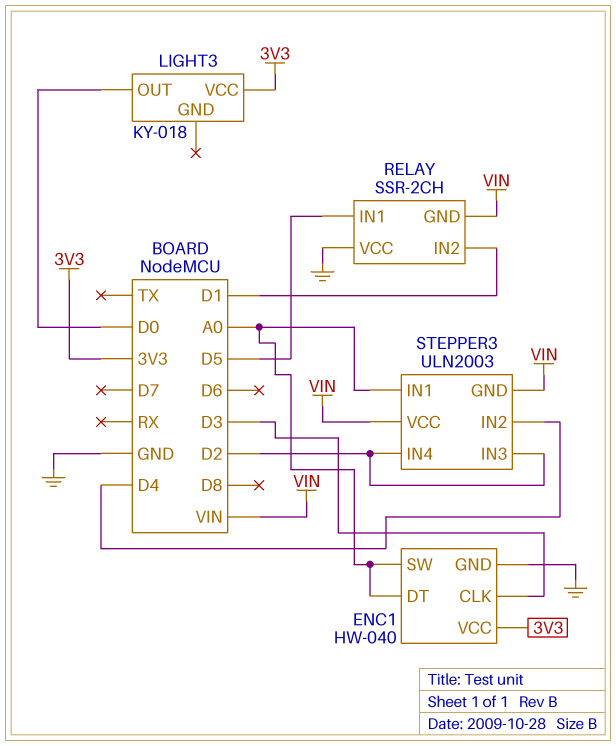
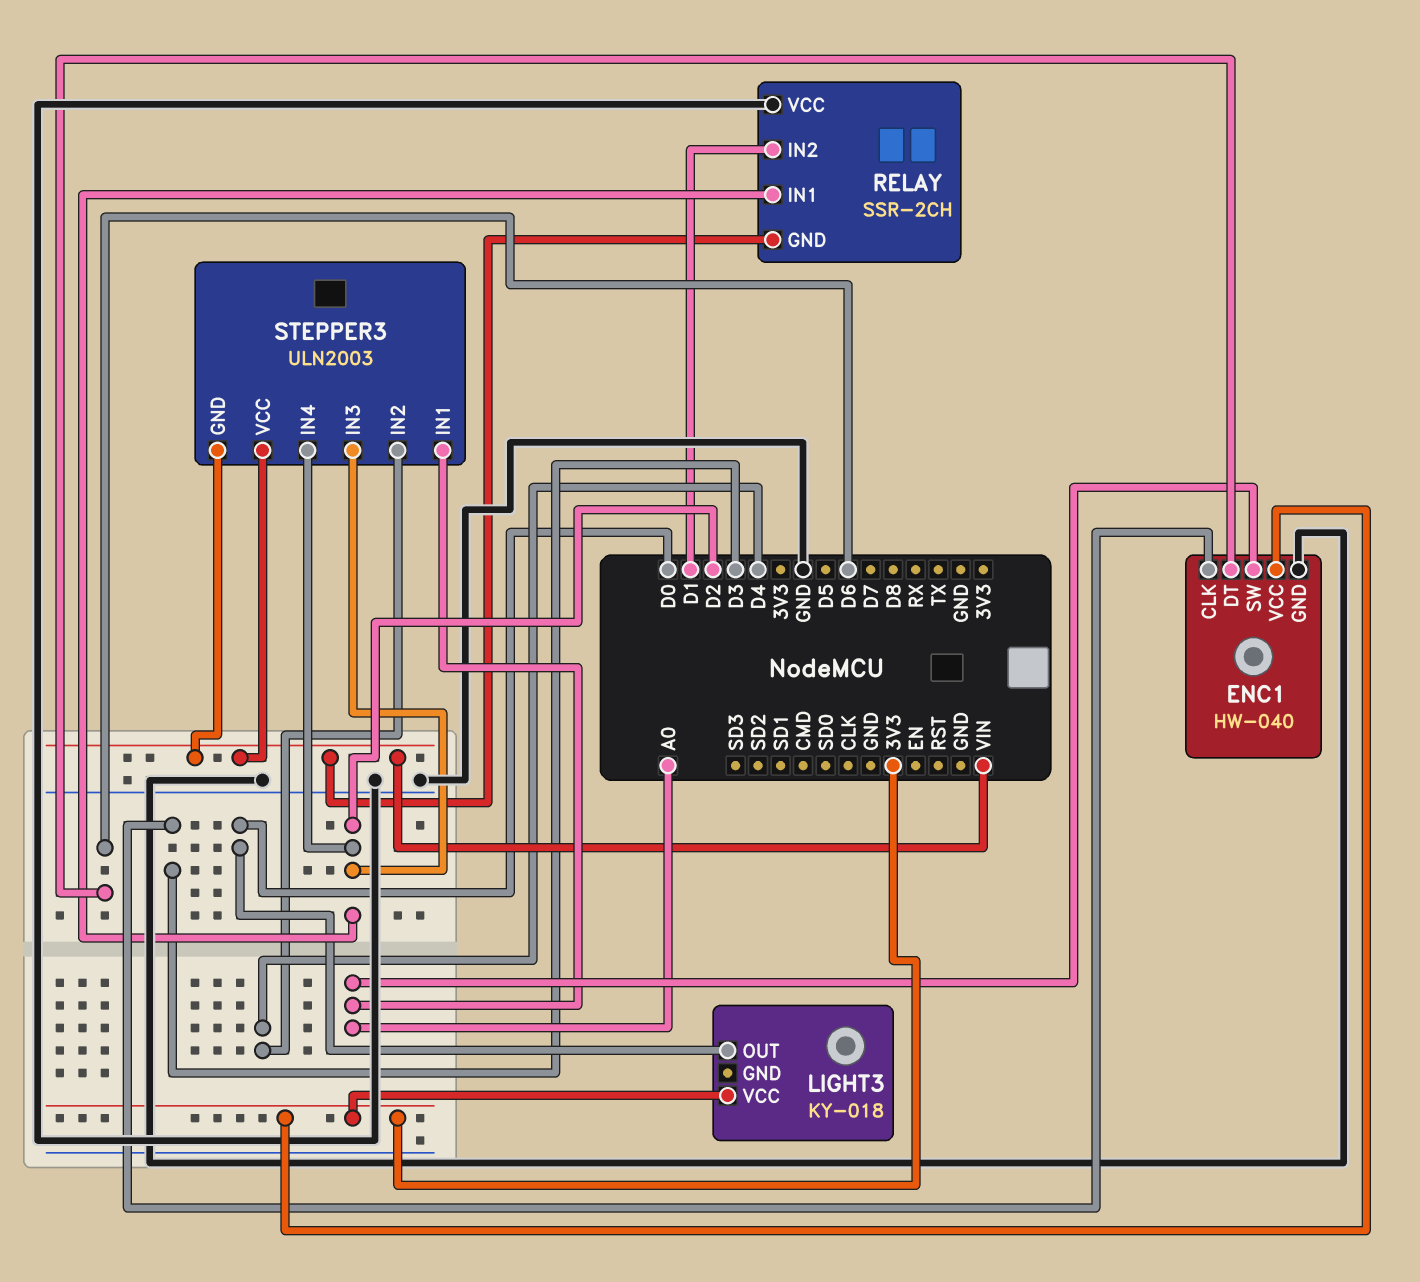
ENC1 pin DT: A0 -> D6
RELAY pin IN1: D5 -> D2

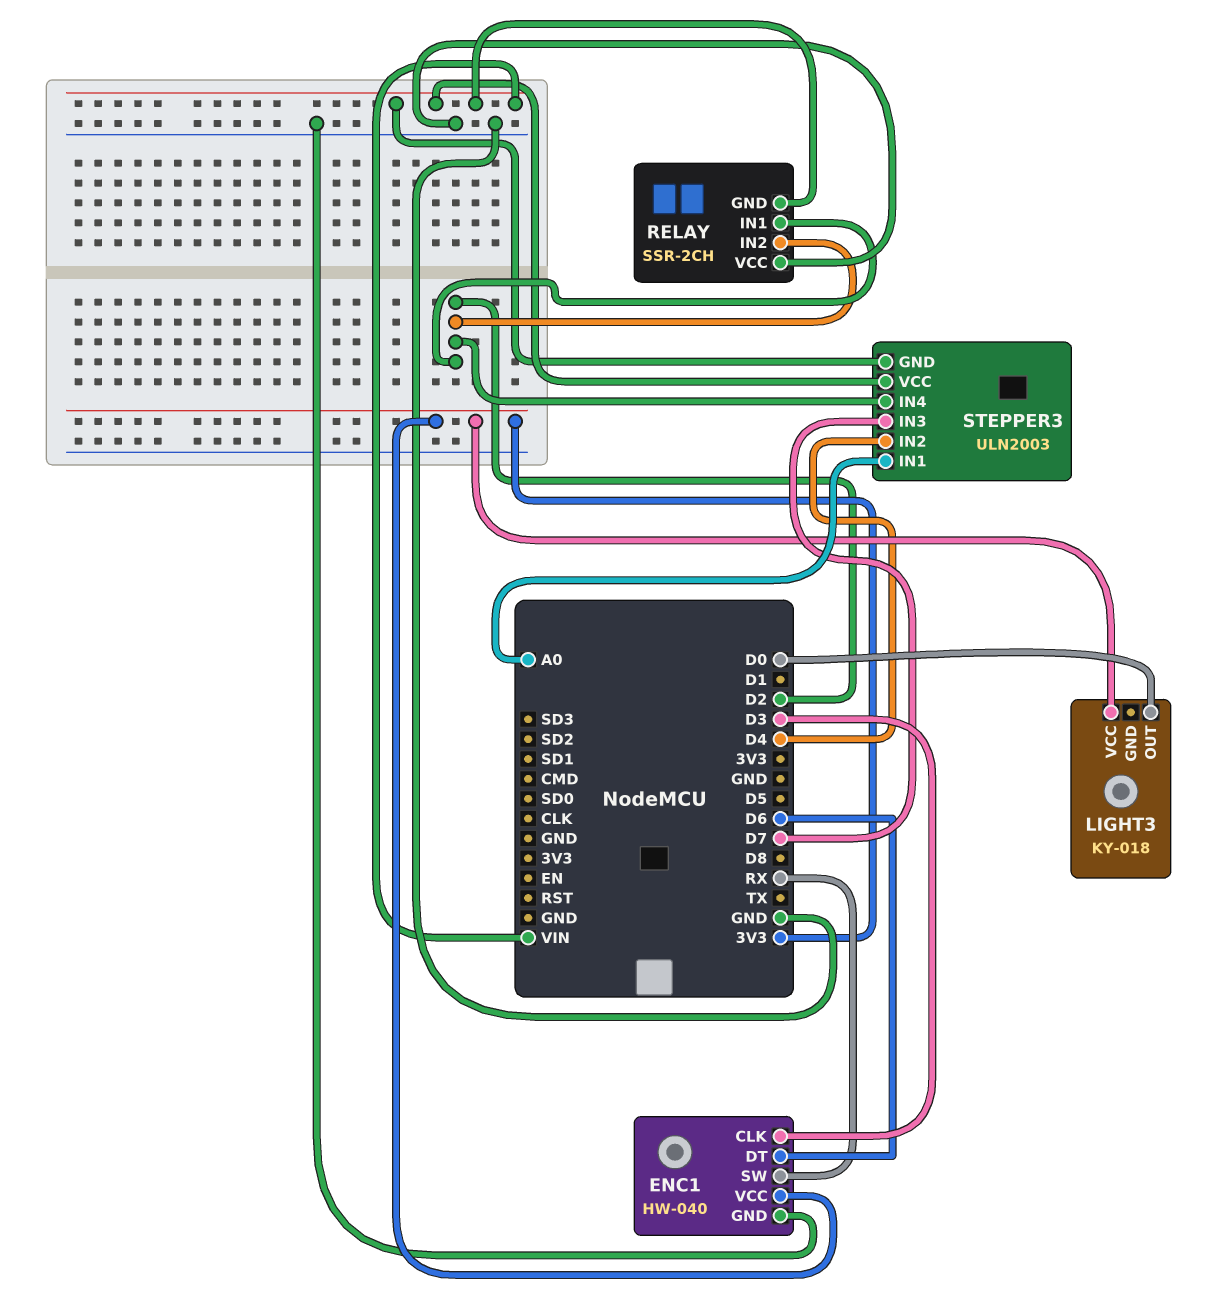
ENC1 pin SW: A0 -> RX
RELAY pin IN2: D1 -> D2
STEPPER3 pin IN3: D2 -> D7

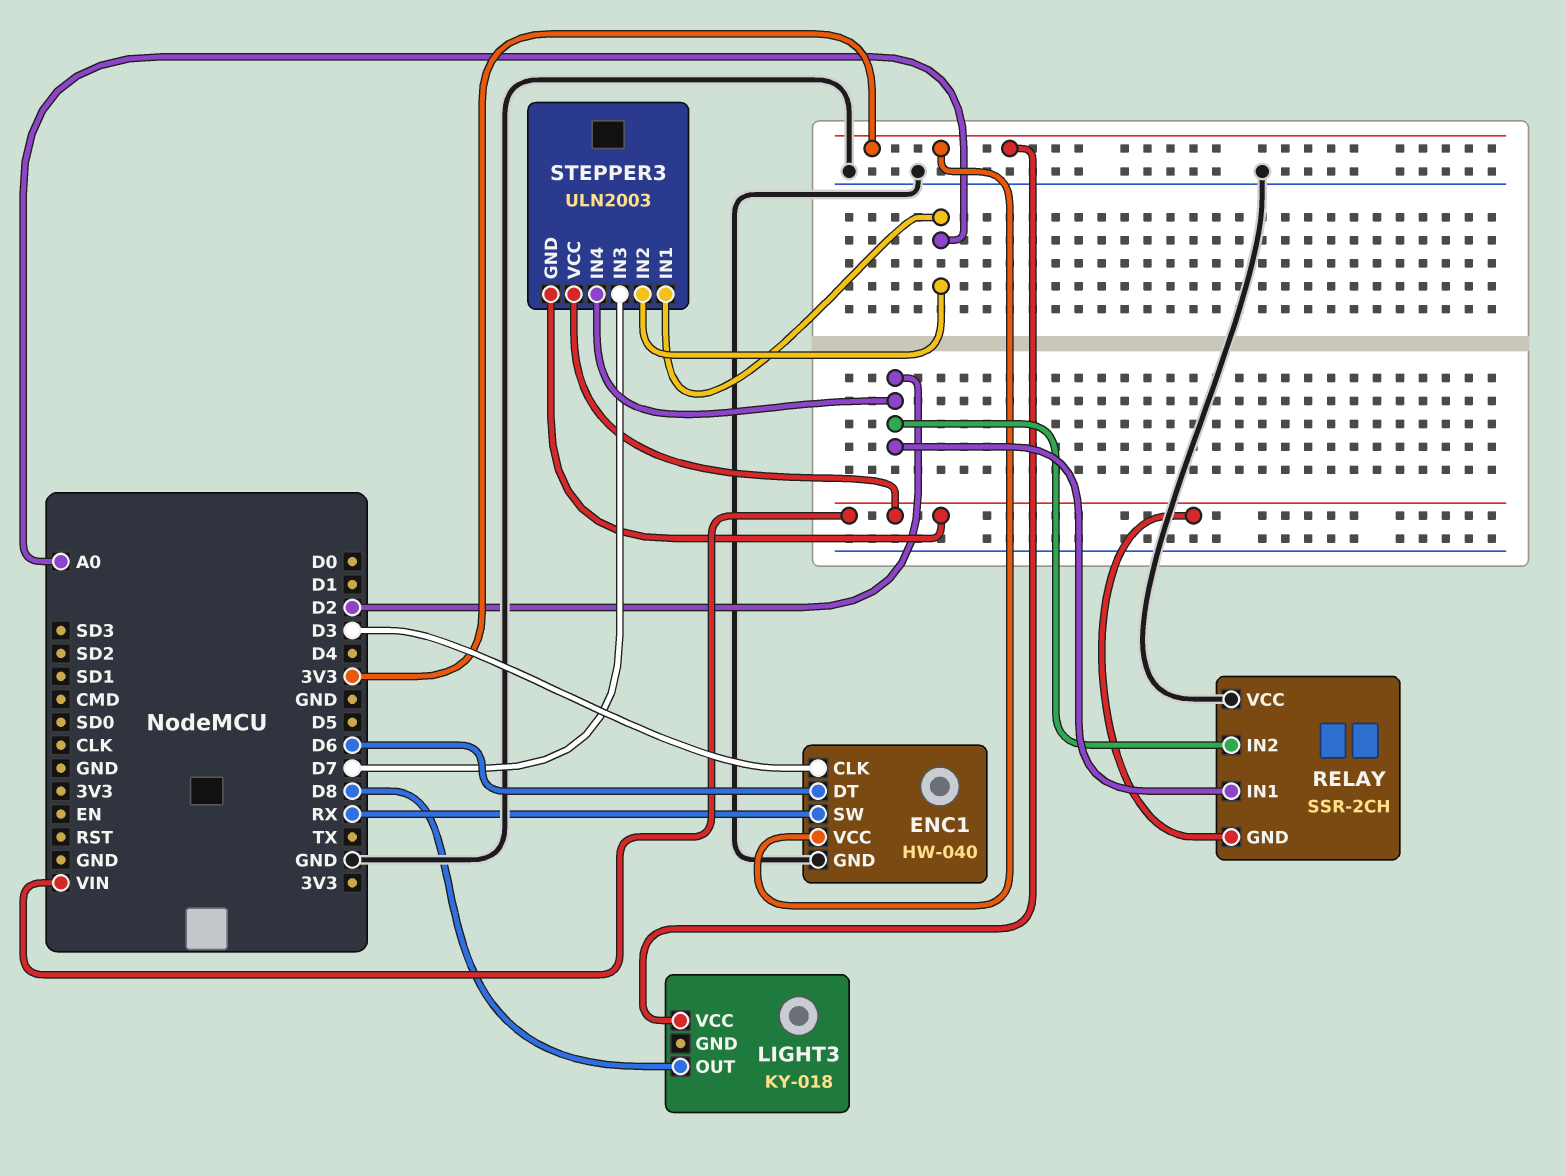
LIGHT3 pin OUT: D0 -> D8
STEPPER3 pin IN2: D4 -> A0

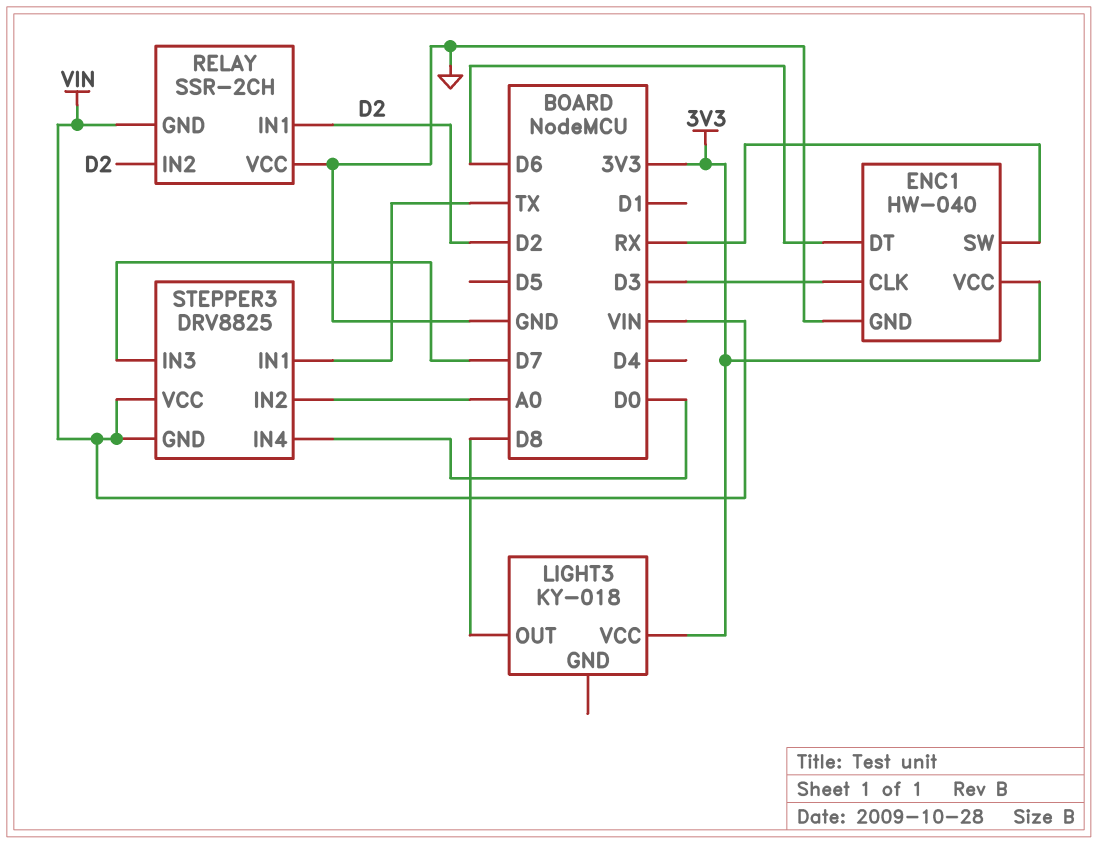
STEPPER3: ULN2003 -> DRV8825
STEPPER3 pin IN1: A0 -> TX
STEPPER3 pin IN4: D2 -> D0

